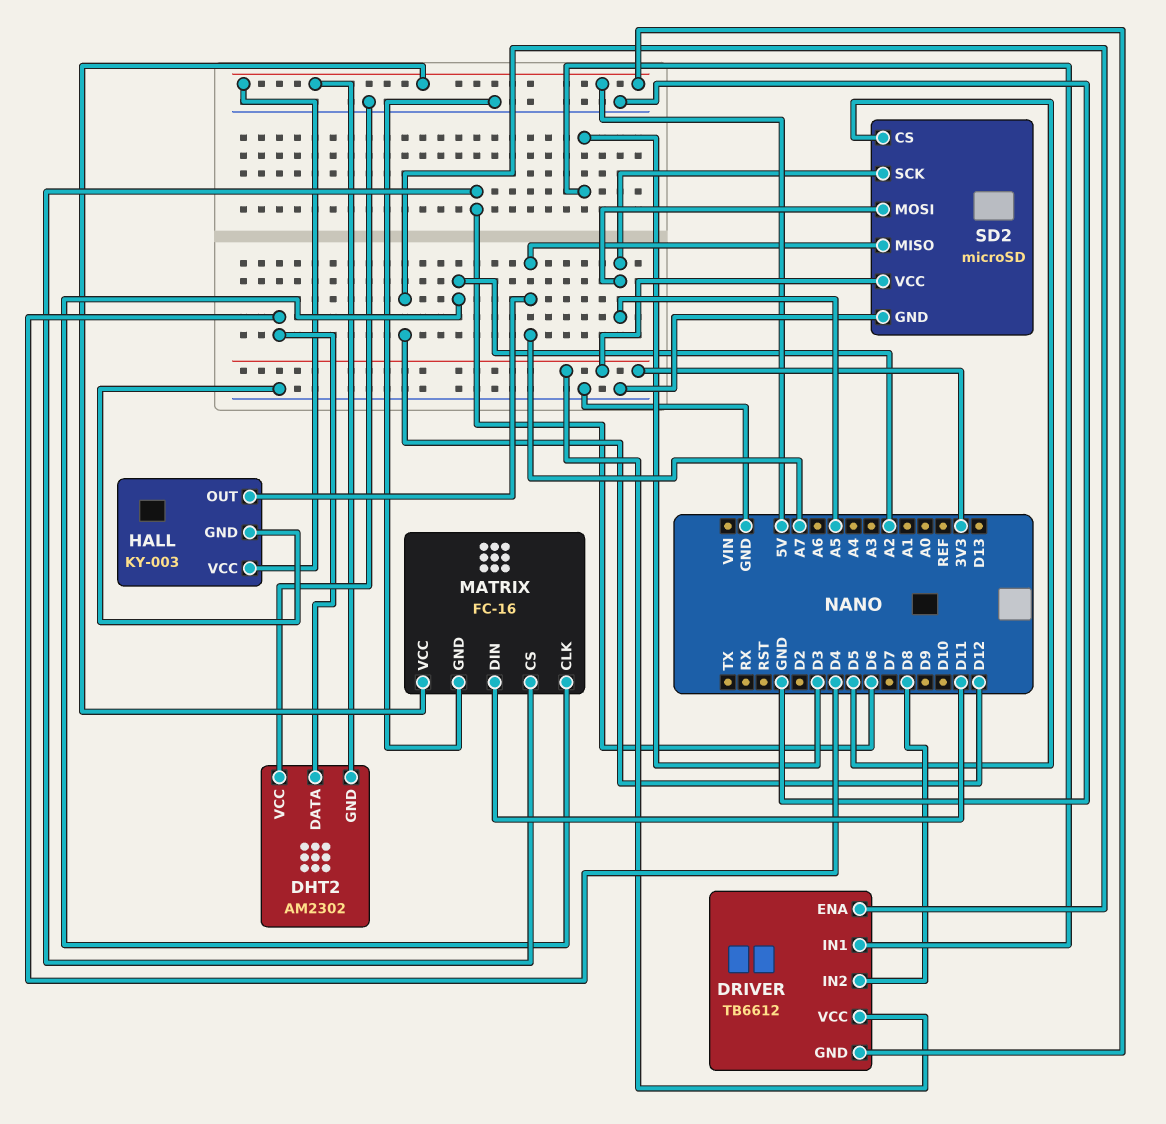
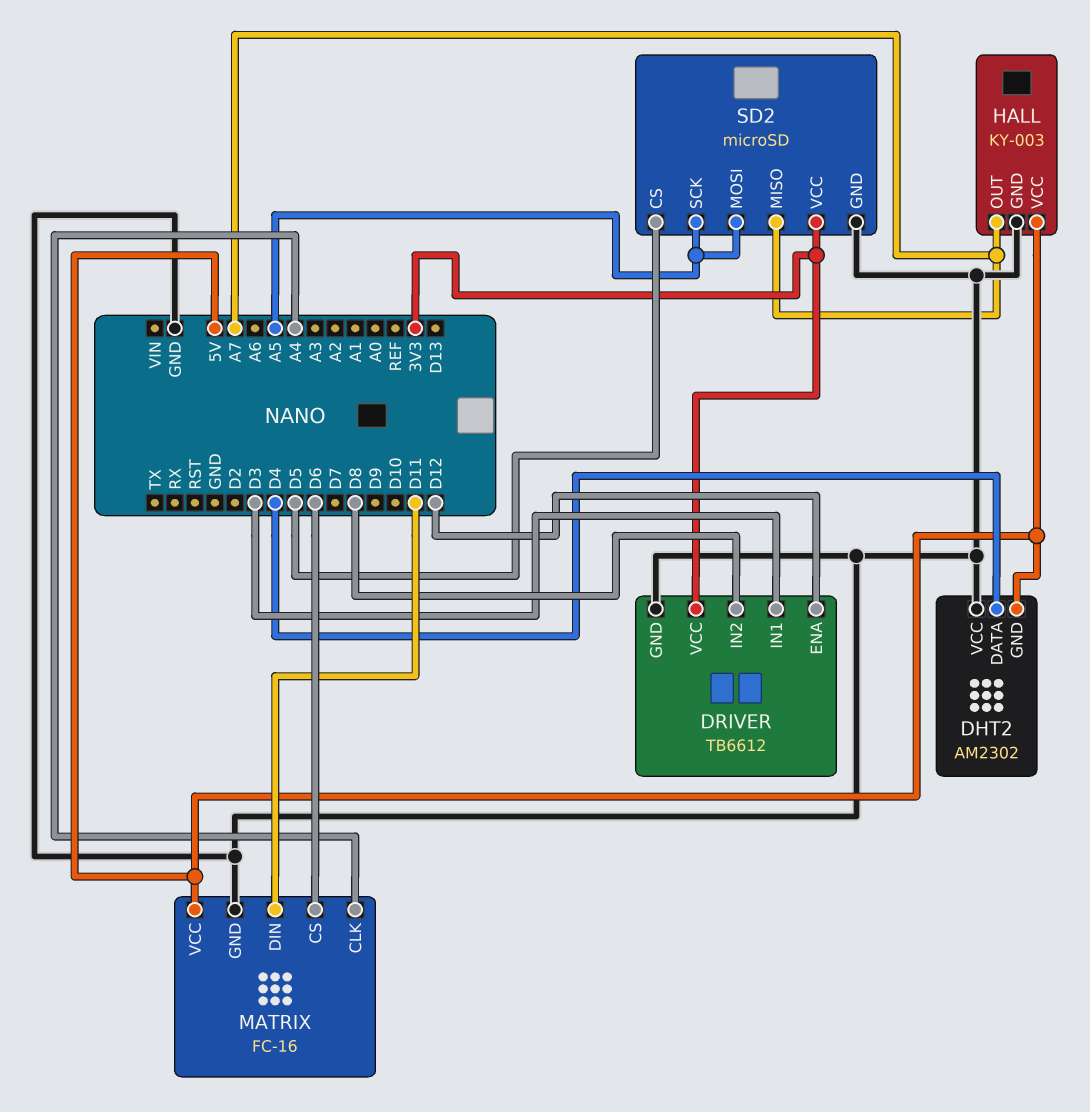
DRIVER pin GND: 5V -> GND
MATRIX pin CLK: A2 -> A4

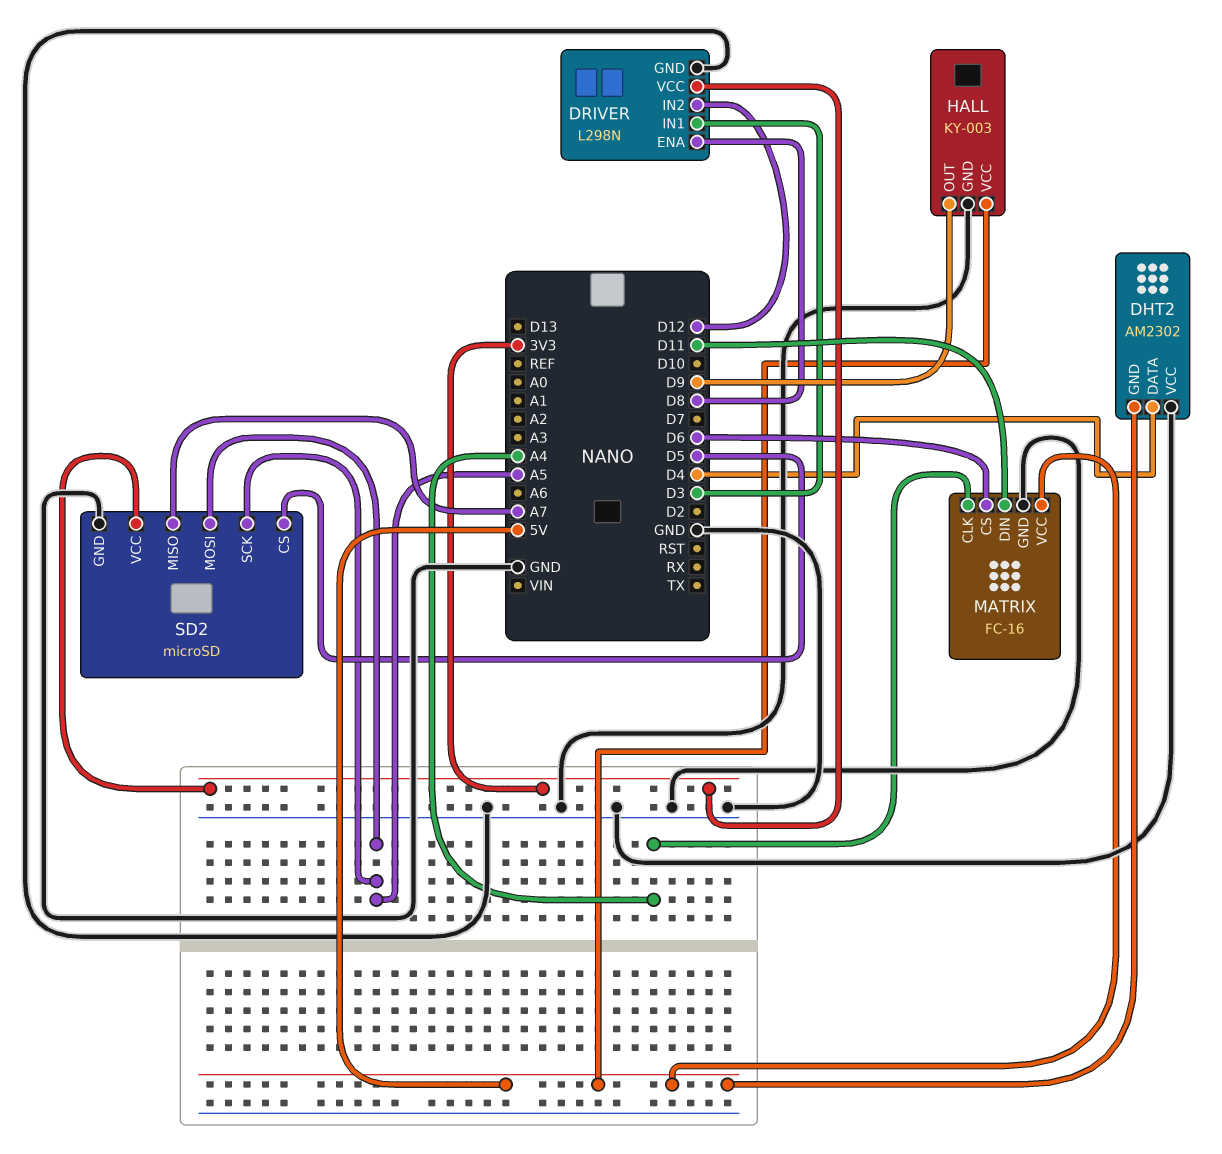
DRIVER: TB6612 -> L298N
DRIVER pin ENA: D12 -> D8
DRIVER pin IN2: D8 -> D12
HALL pin OUT: A7 -> D9

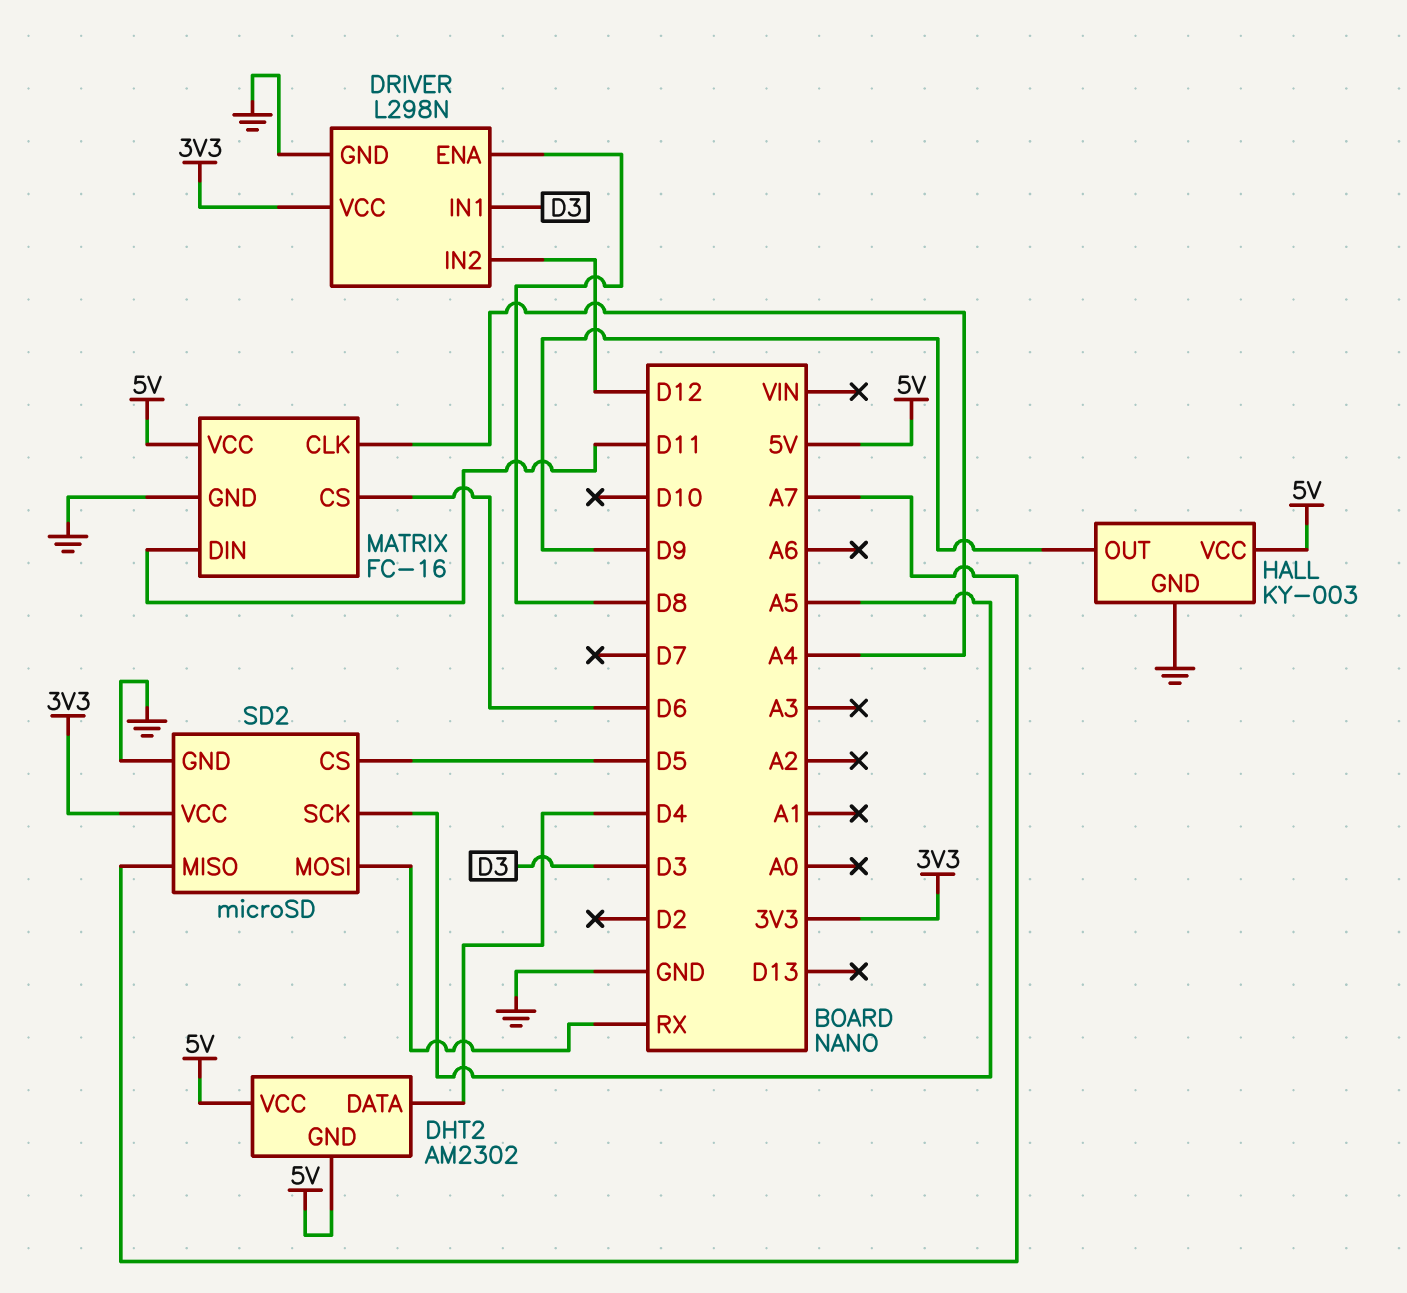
DHT2 pin VCC: GND -> 5V
SD2 pin MOSI: A5 -> RX

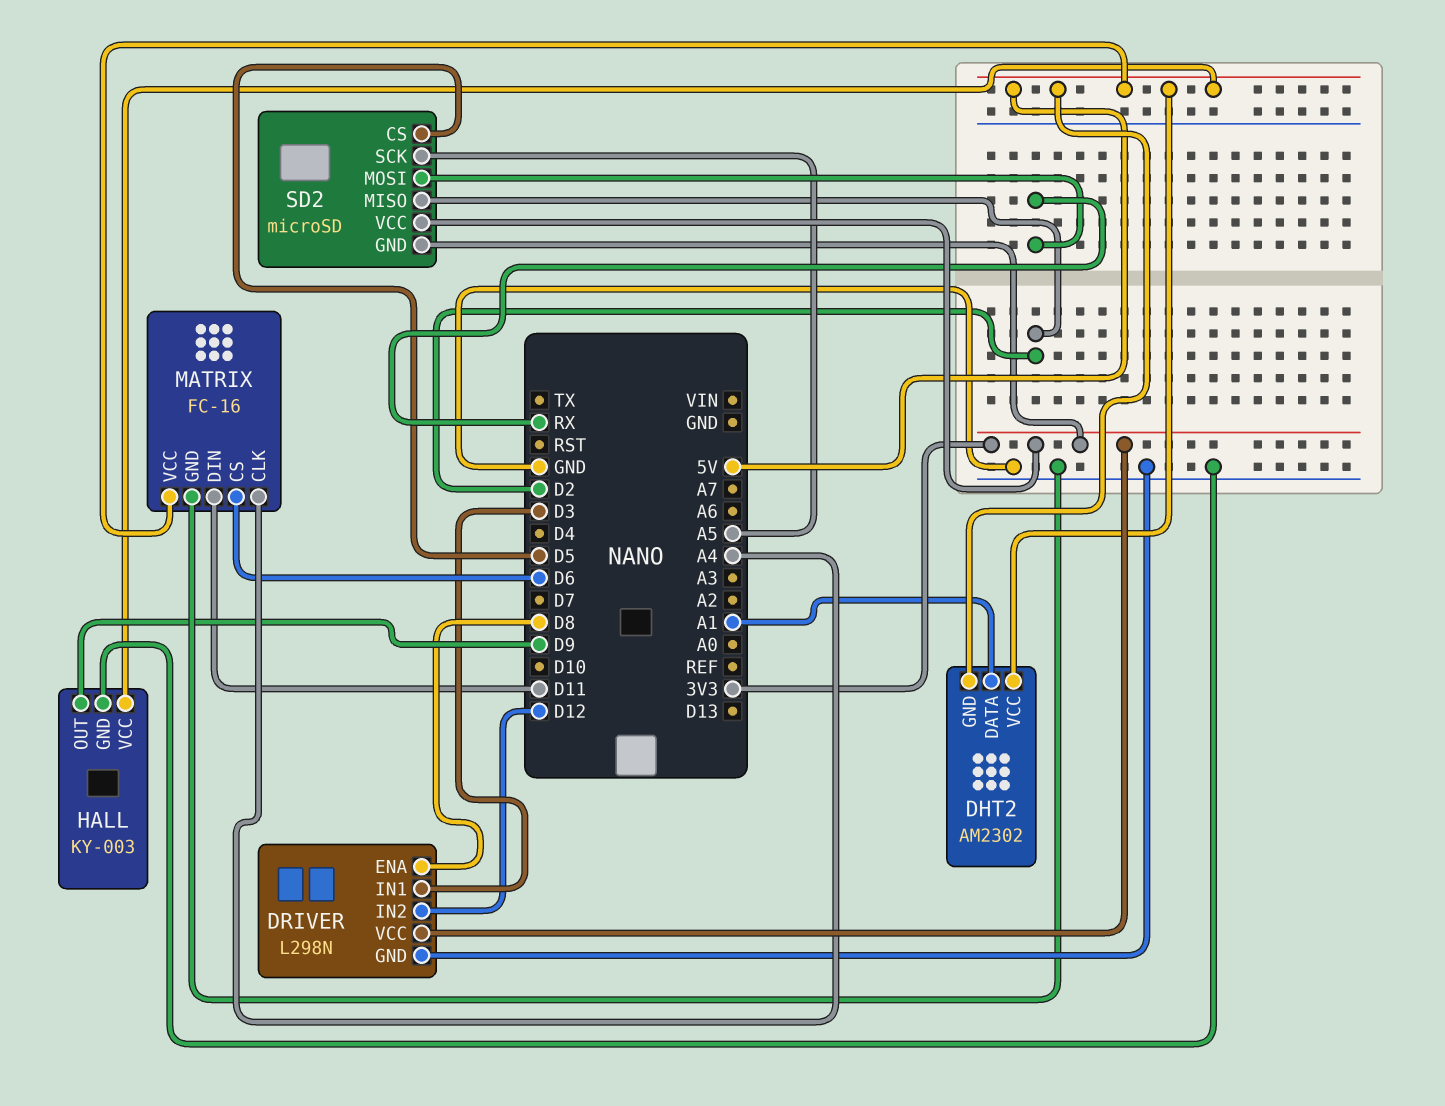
DHT2 pin DATA: D4 -> A1
SD2 pin GND: GND -> 3V3
SD2 pin MISO: A7 -> D2

